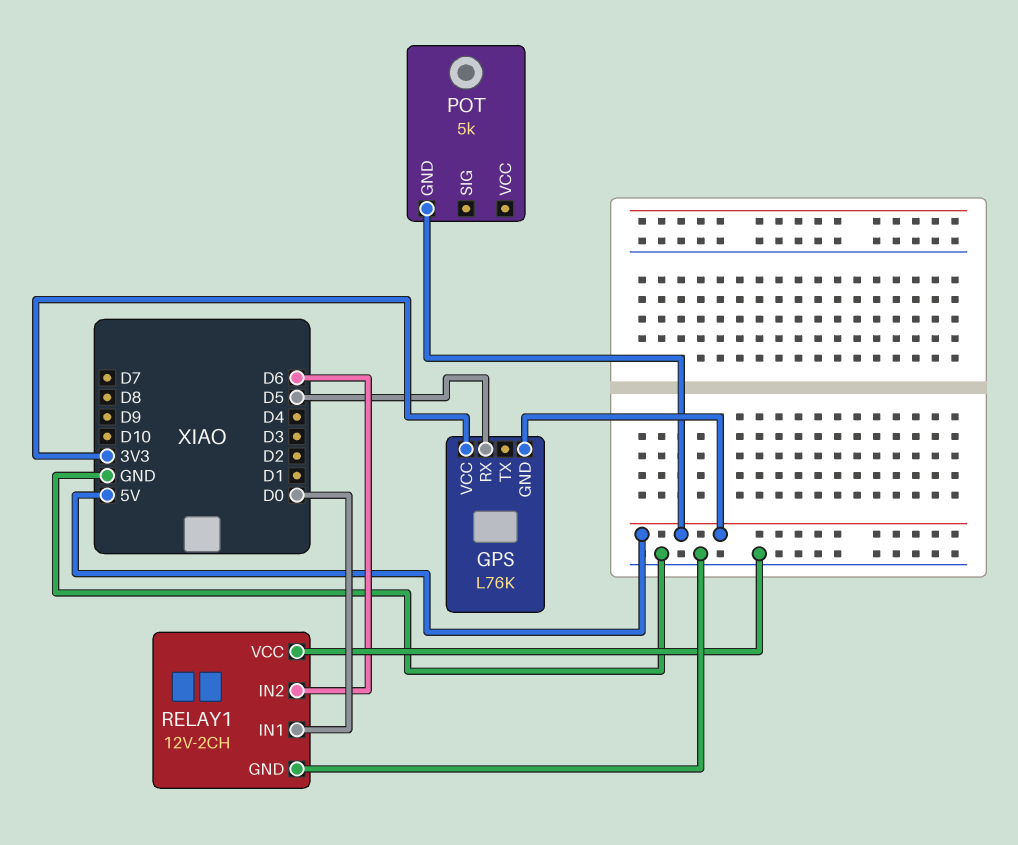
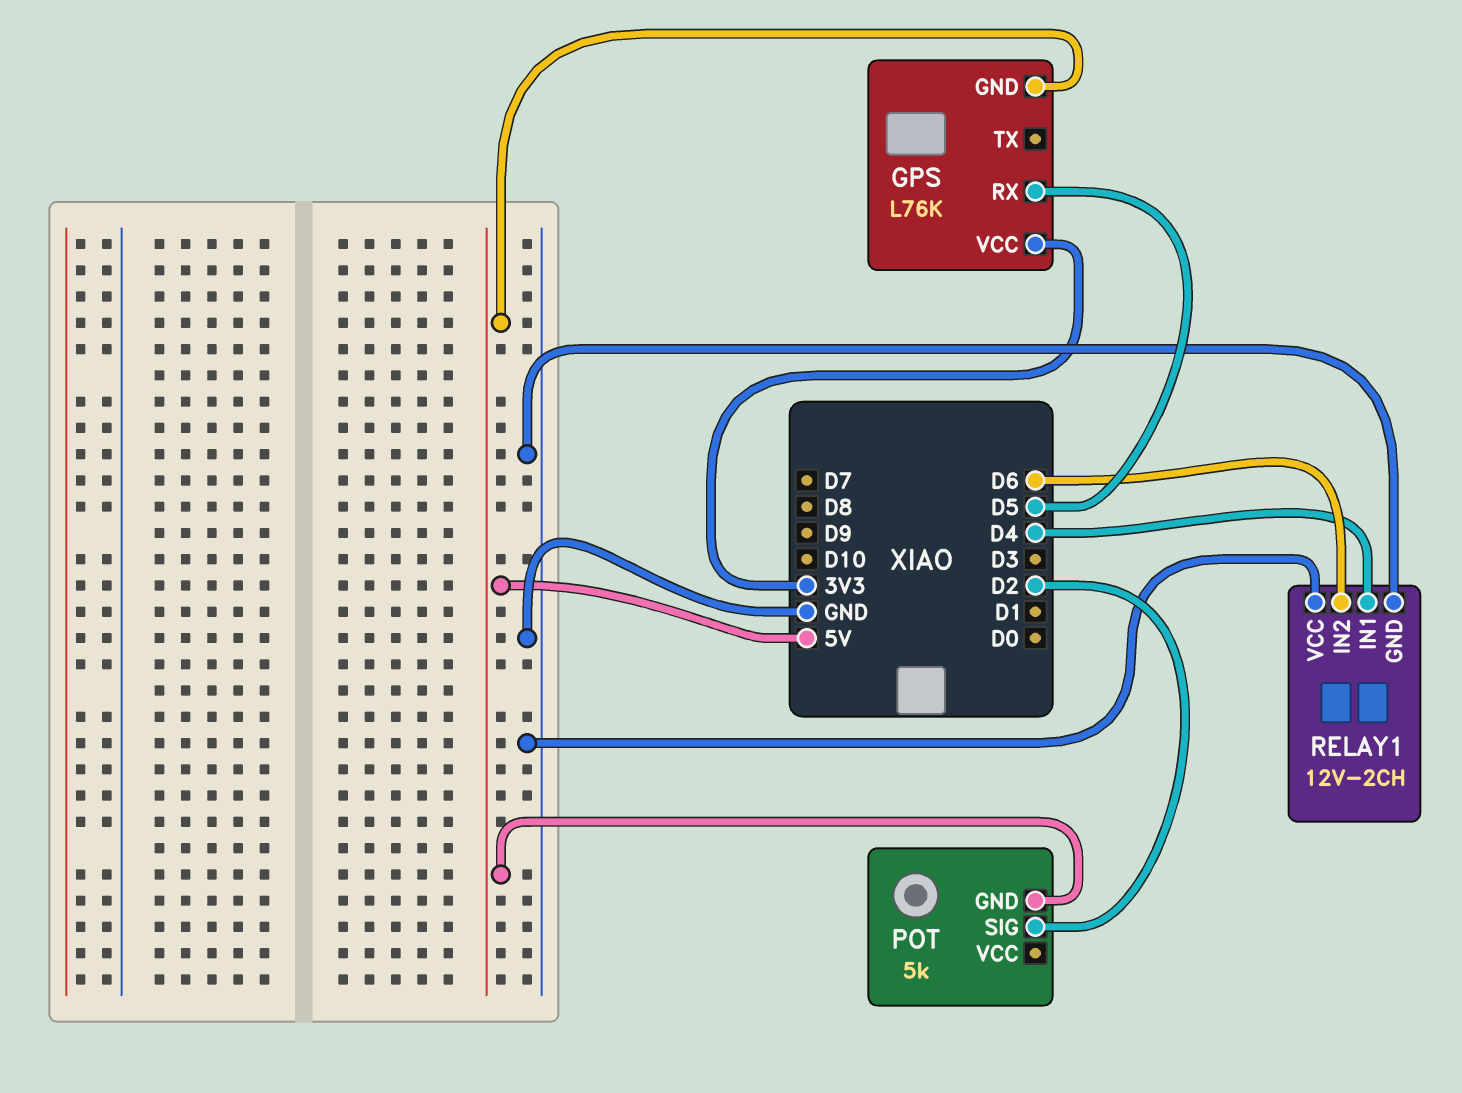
POT pin SIG: none -> D2
RELAY1 pin IN1: D0 -> D4

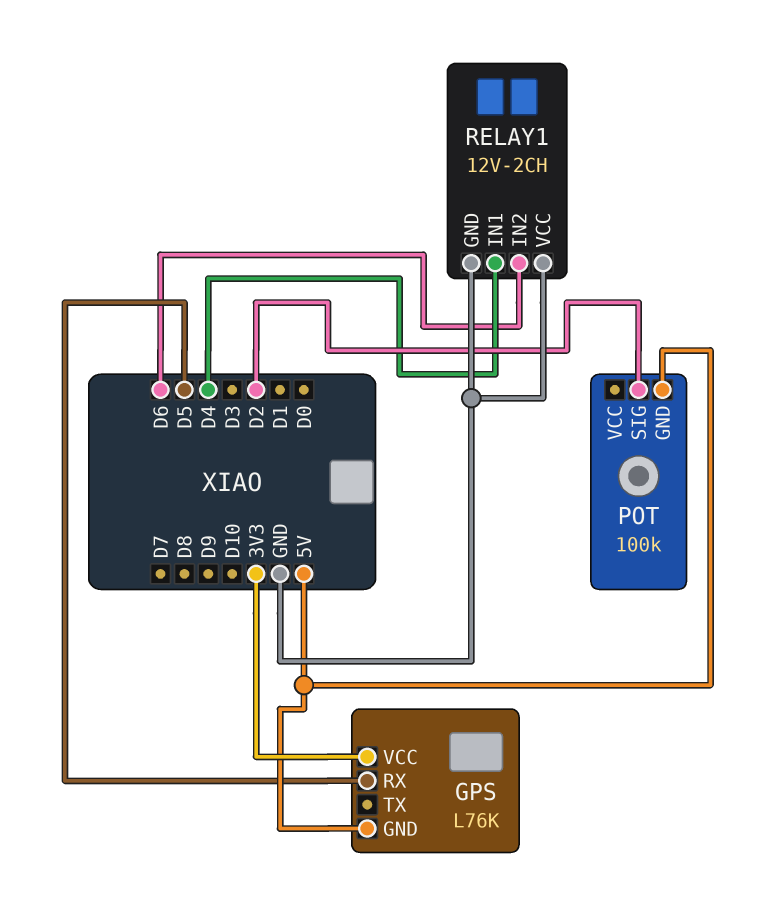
POT: 5k -> 100k

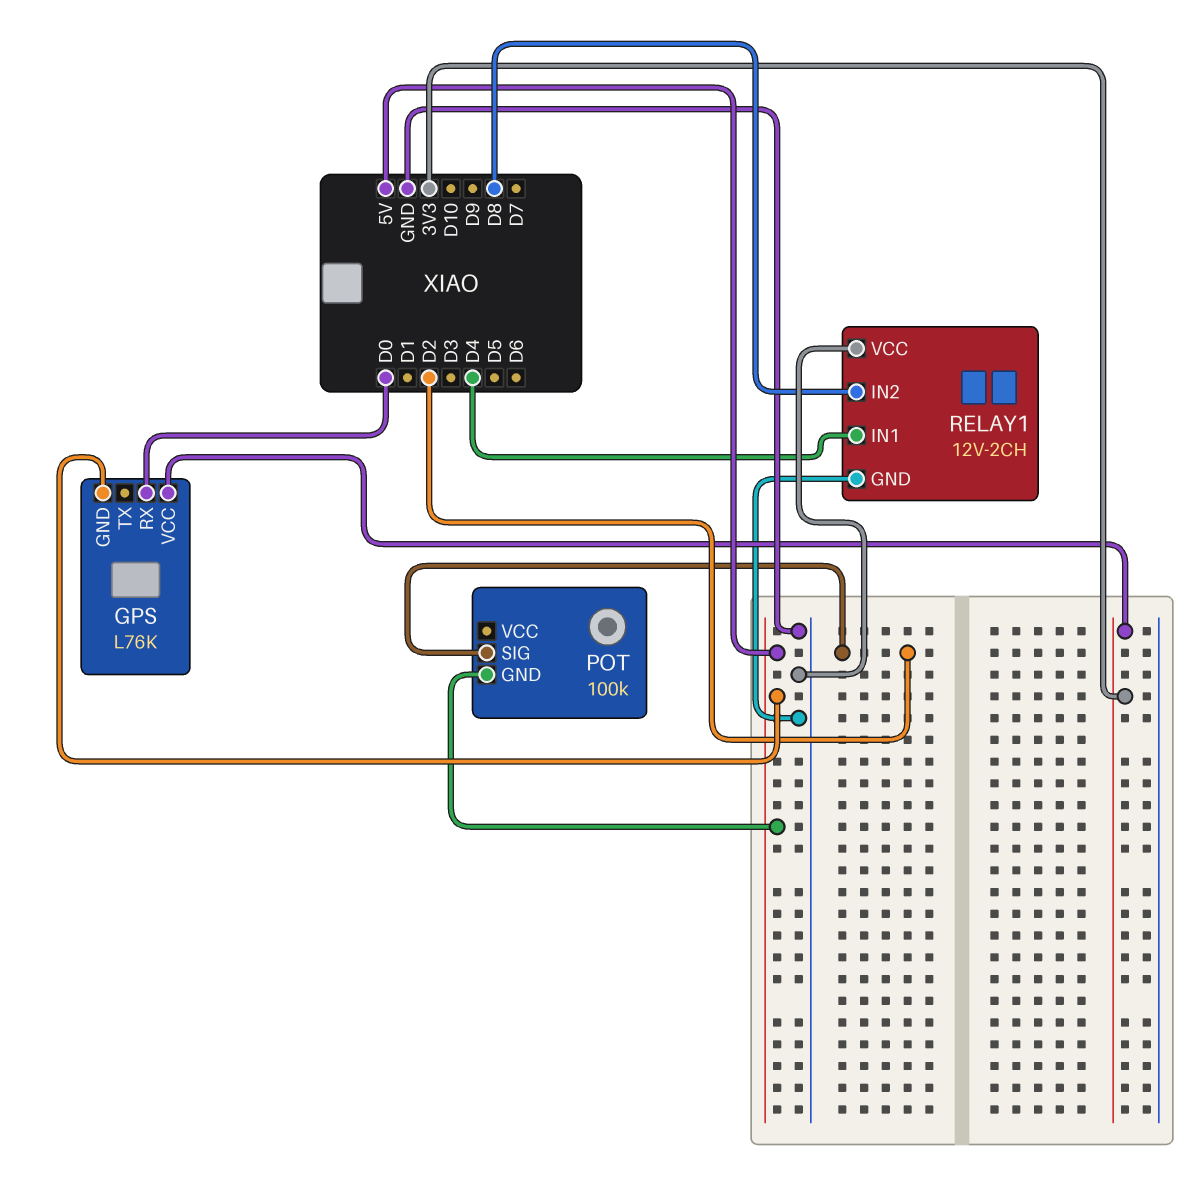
GPS pin RX: D5 -> D0
RELAY1 pin IN2: D6 -> D8

